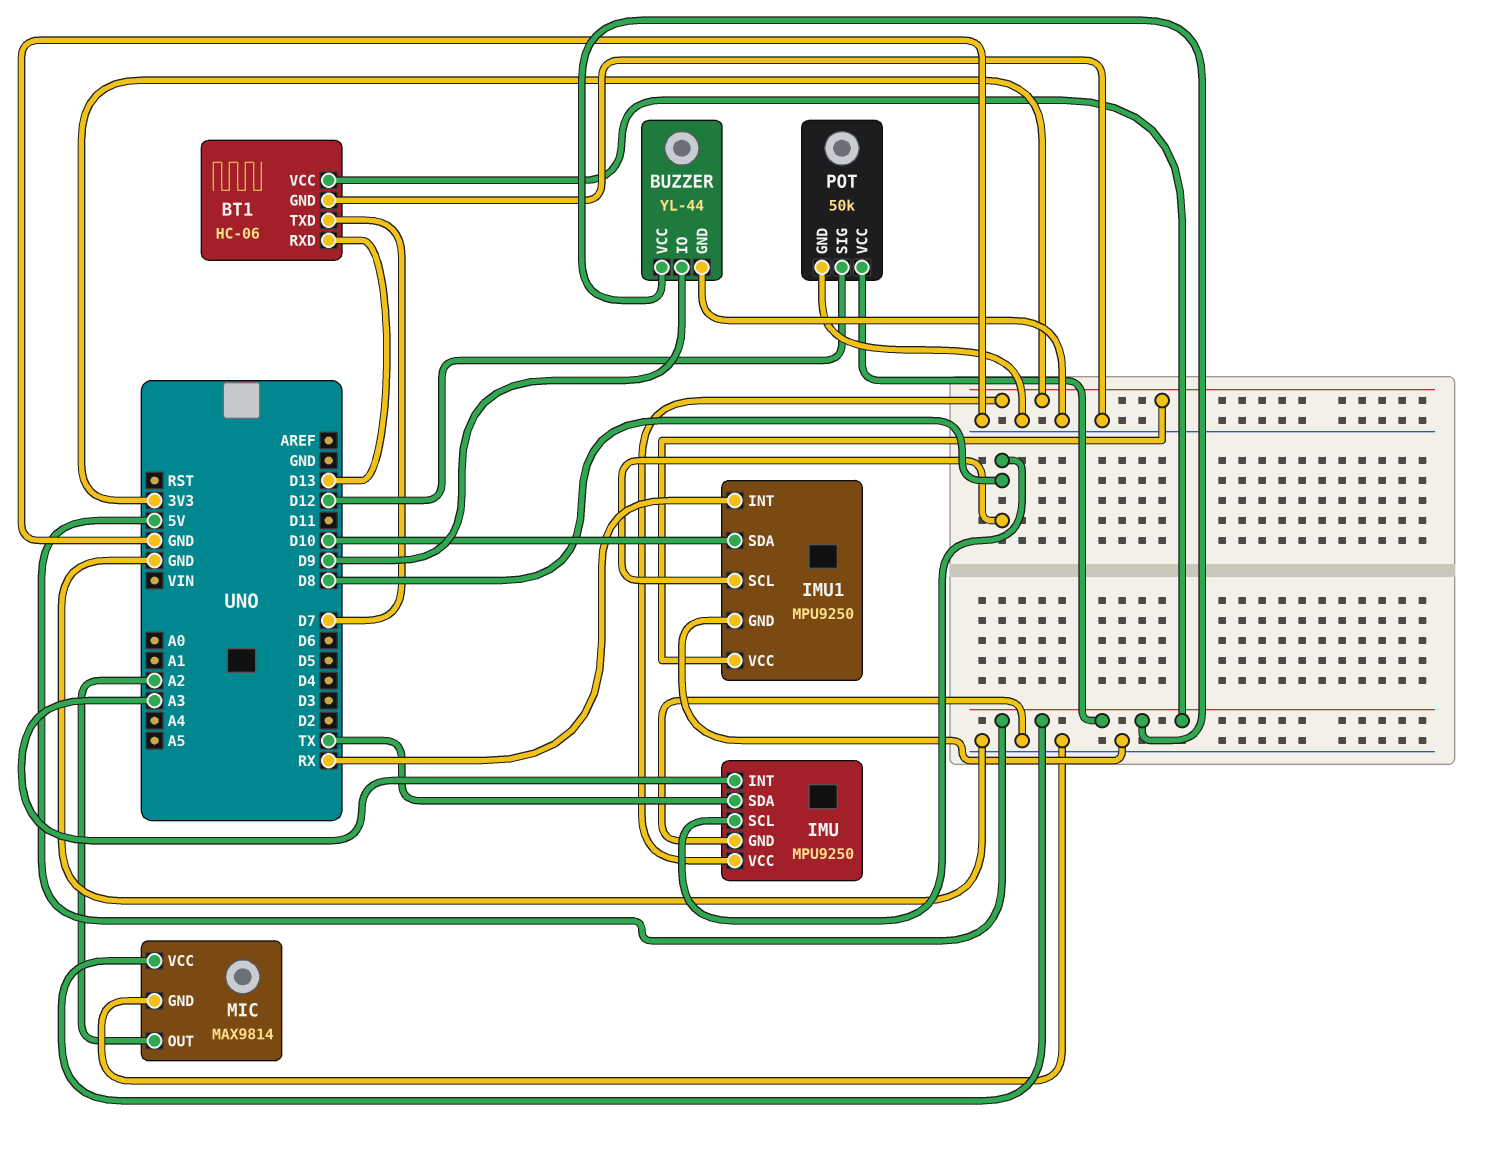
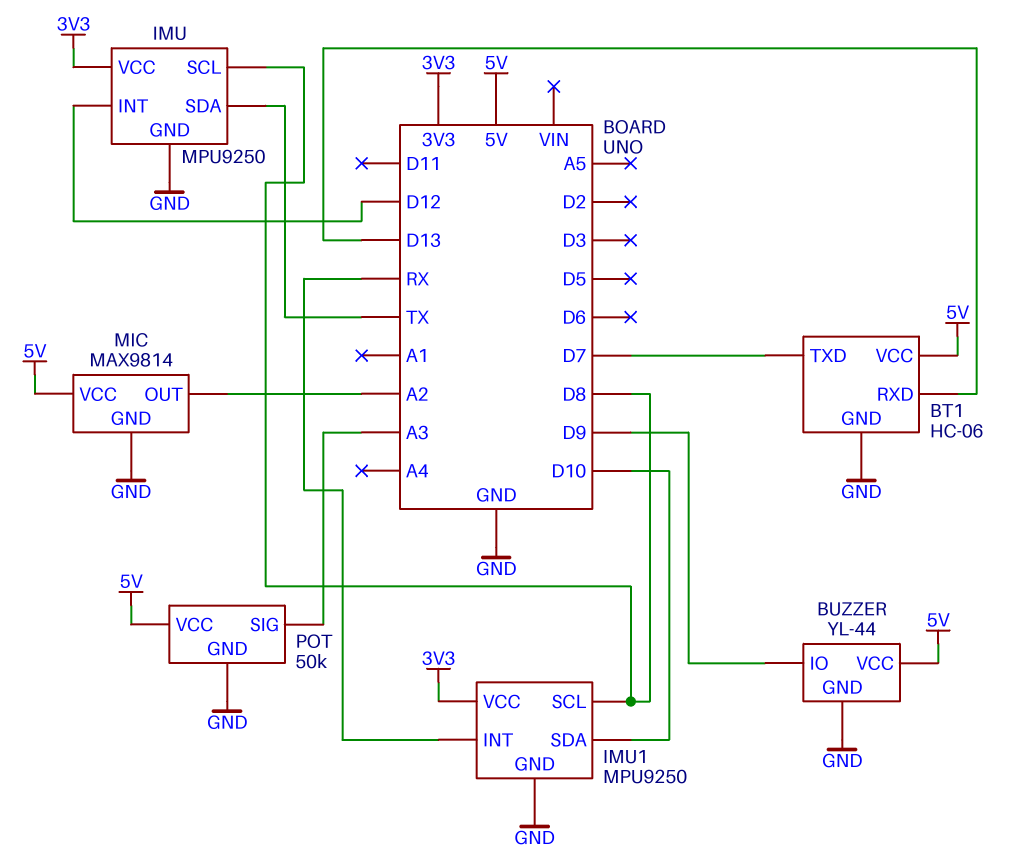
IMU pin INT: A3 -> D12
POT pin SIG: D12 -> A3

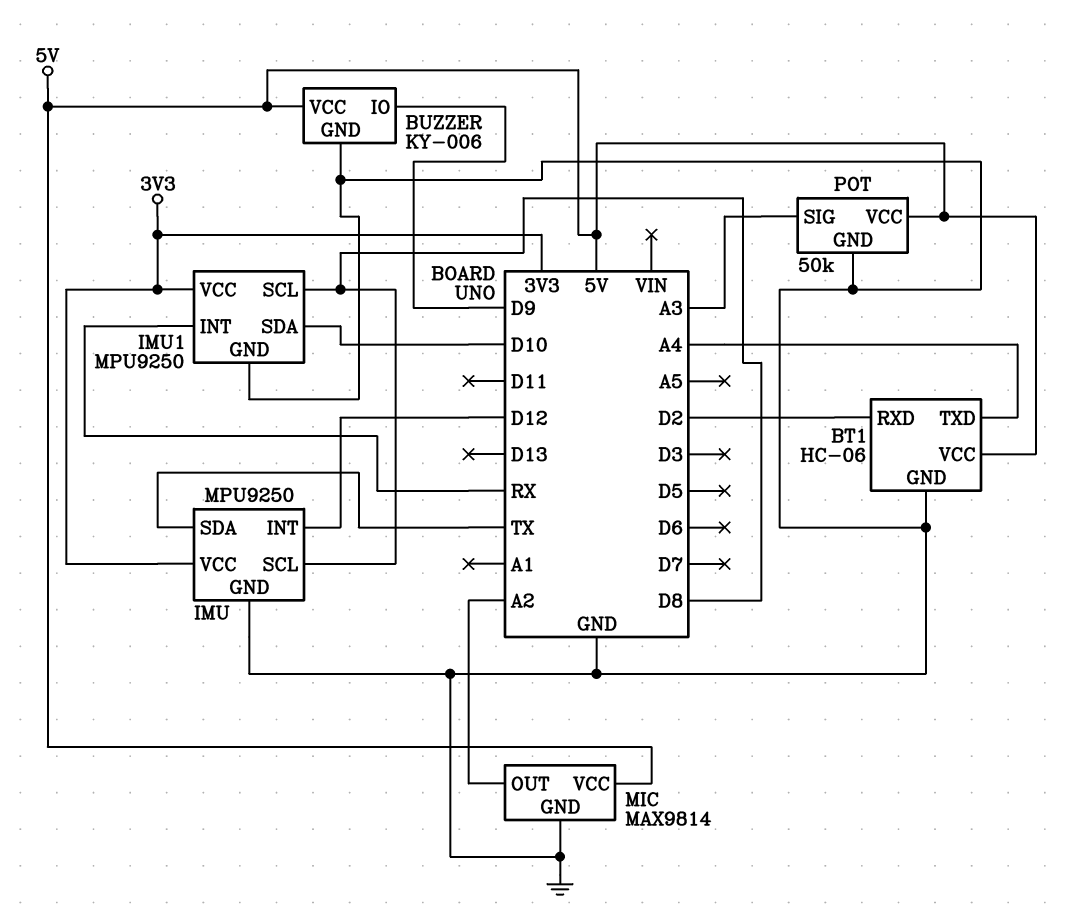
BT1 pin RXD: D13 -> D2
BT1 pin TXD: D7 -> A4
BUZZER: YL-44 -> KY-006

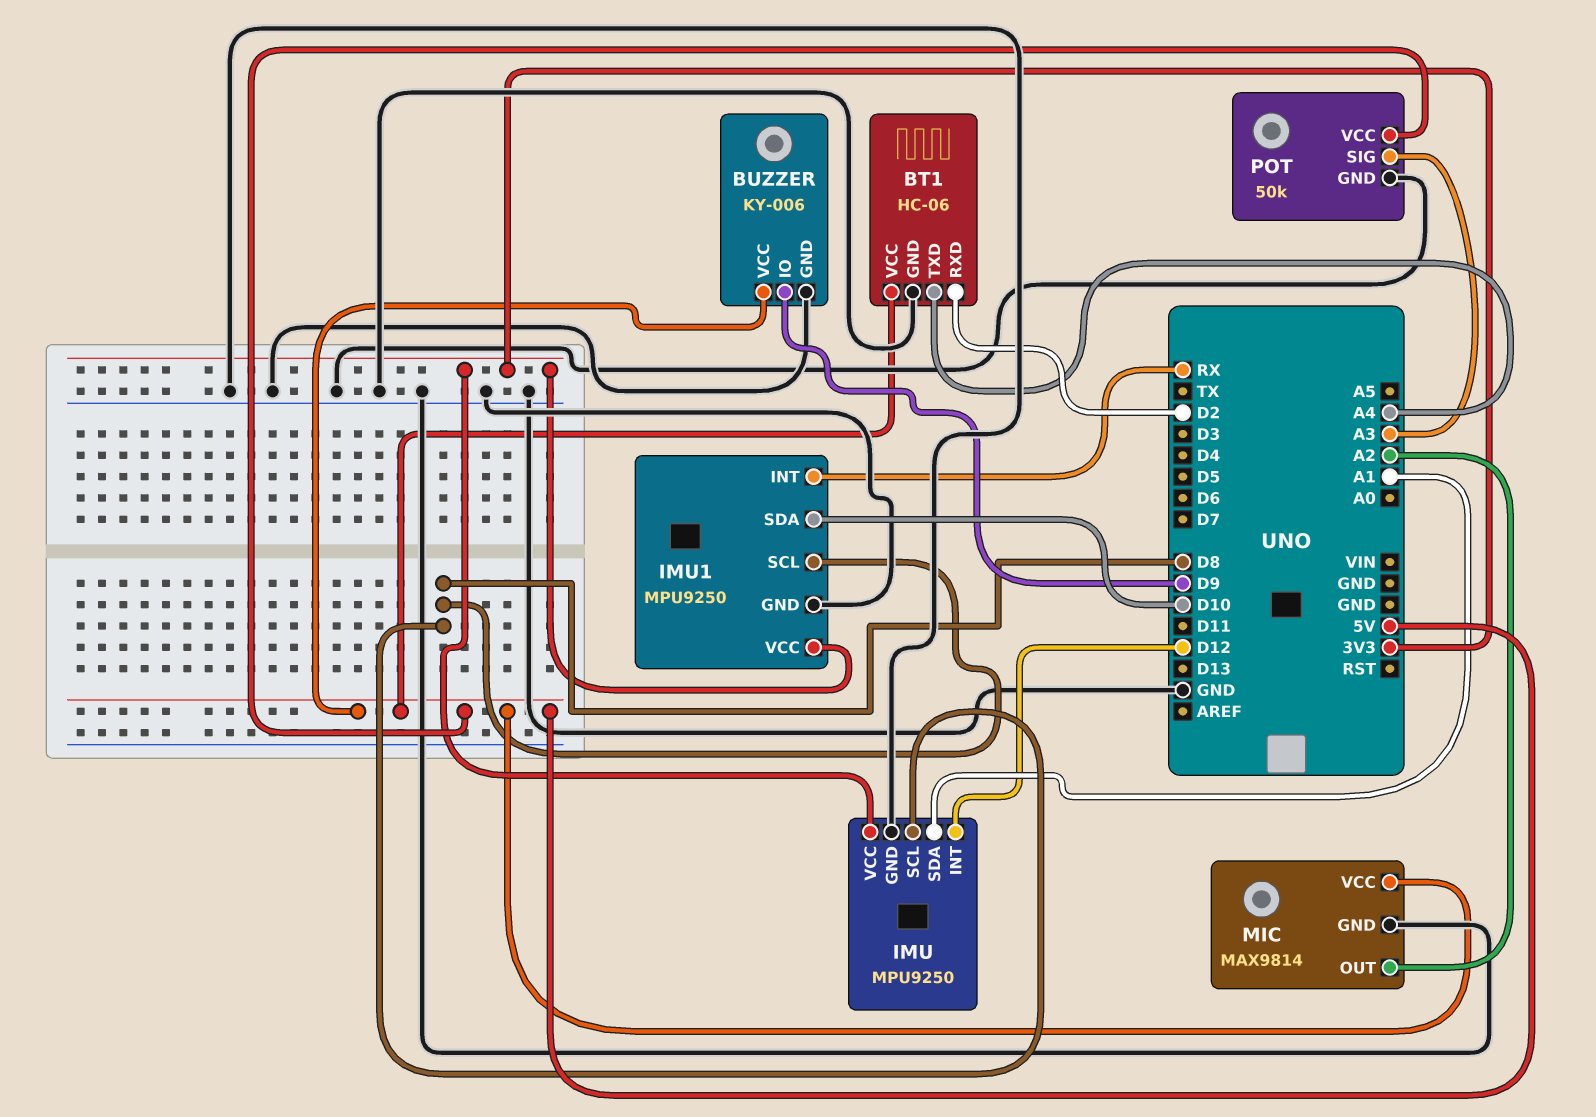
IMU pin SDA: TX -> A1

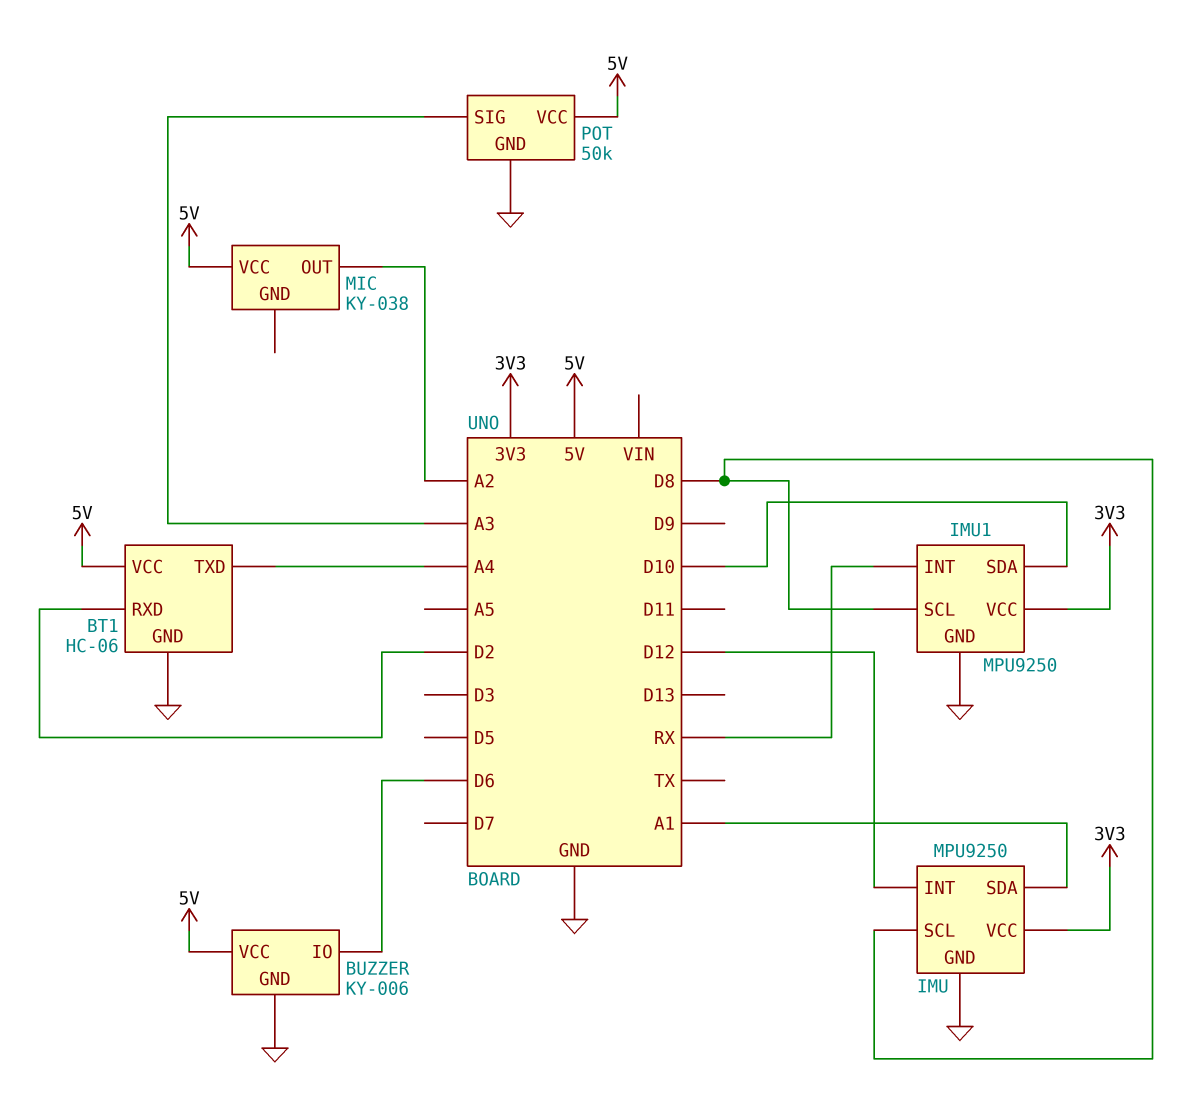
BUZZER pin IO: D9 -> D6
MIC: MAX9814 -> KY-038
MIC pin GND: GND -> none

